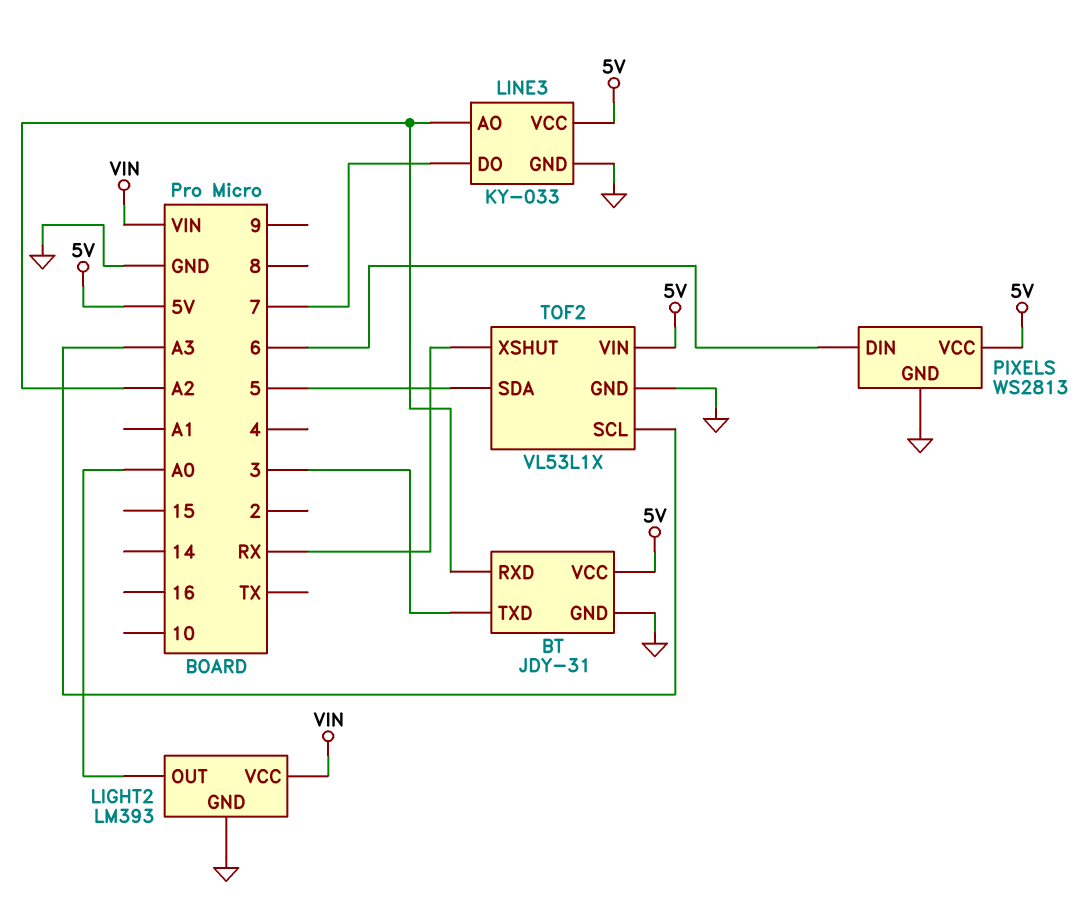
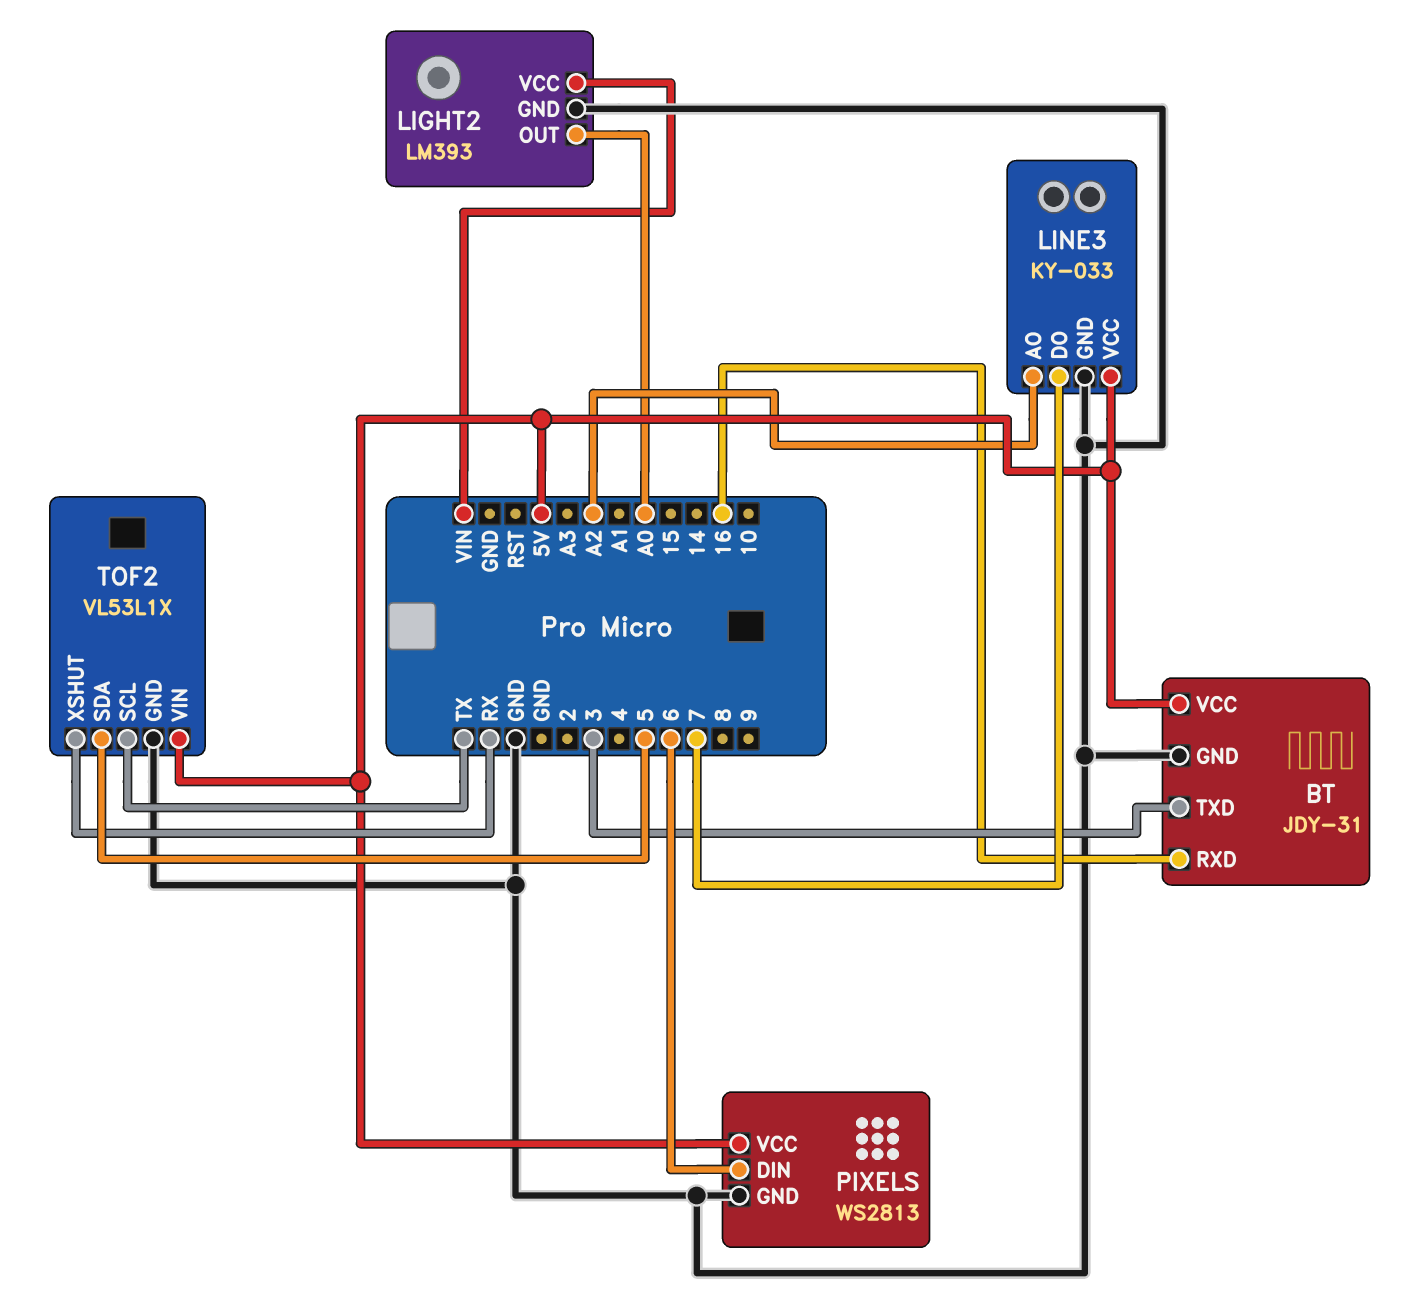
BT pin RXD: A2 -> 16
TOF2 pin SCL: A3 -> TX

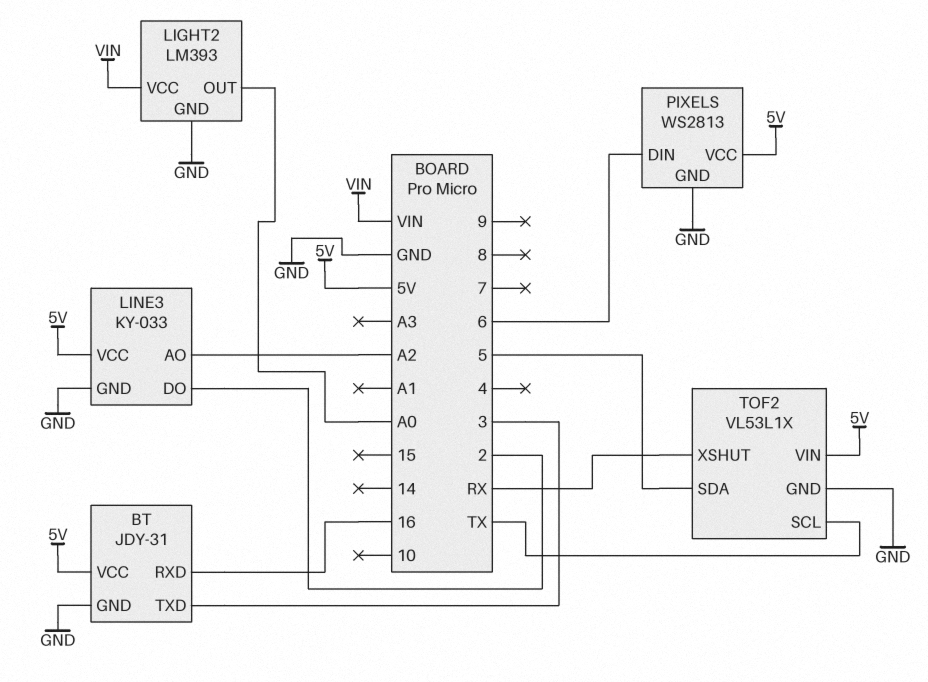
LINE3 pin DO: 7 -> 2

